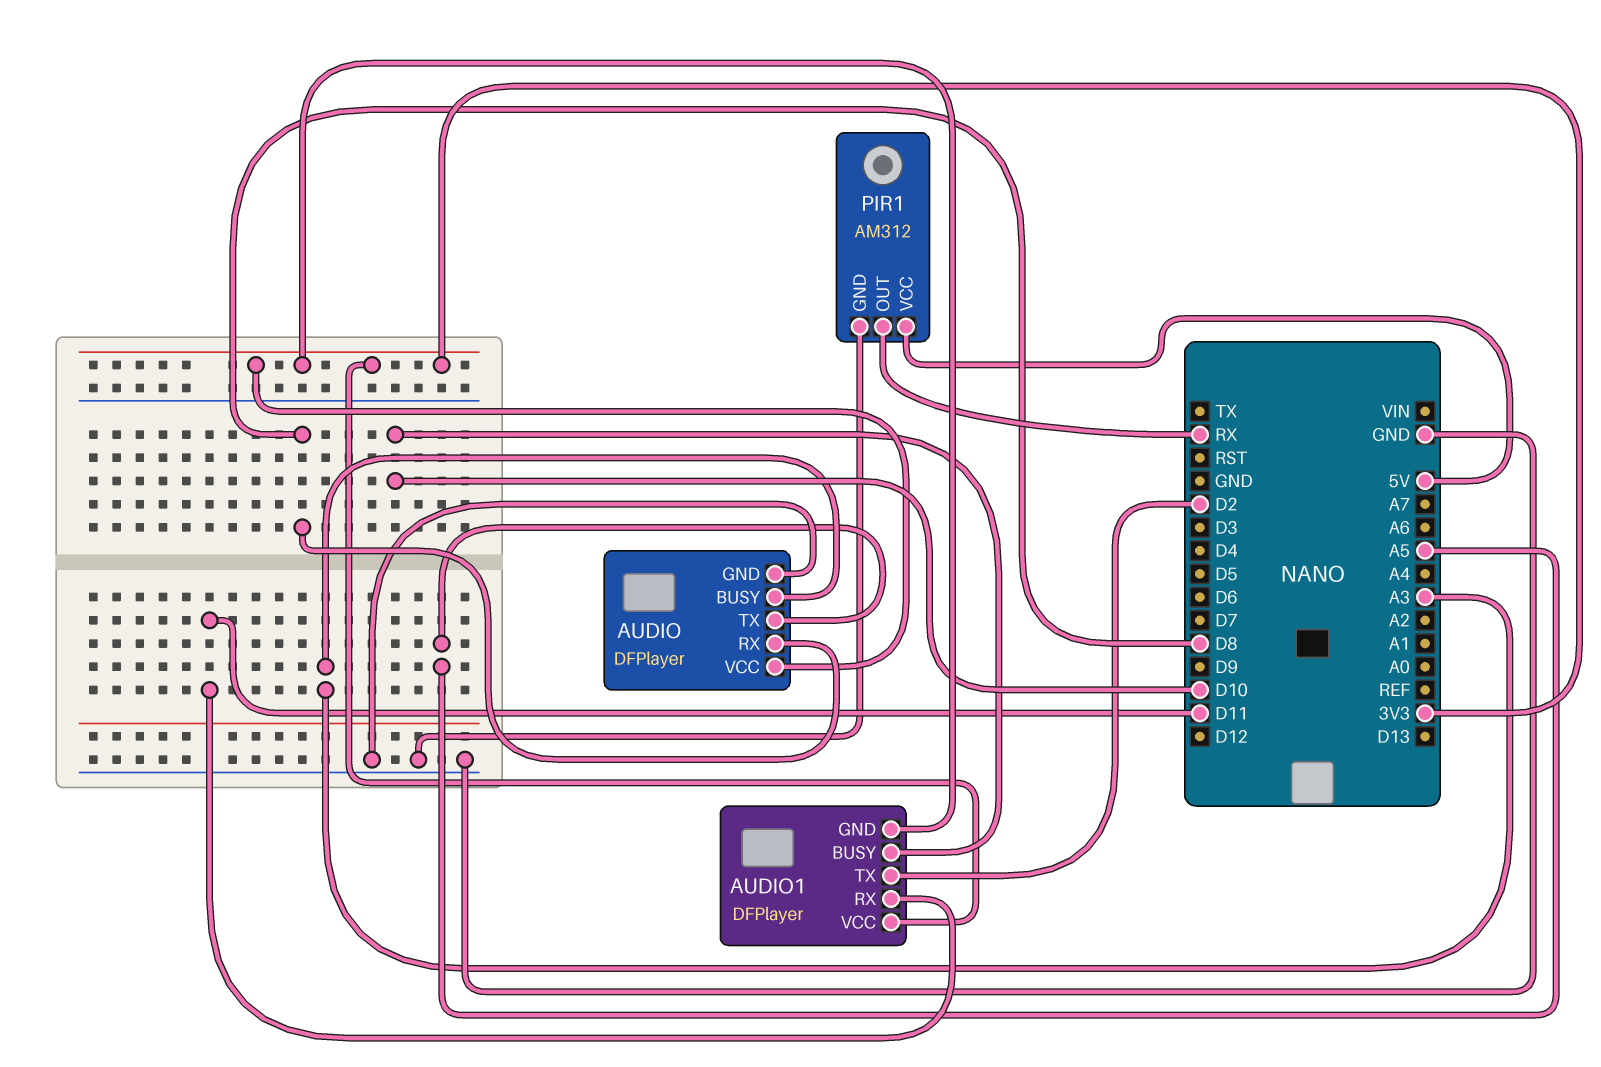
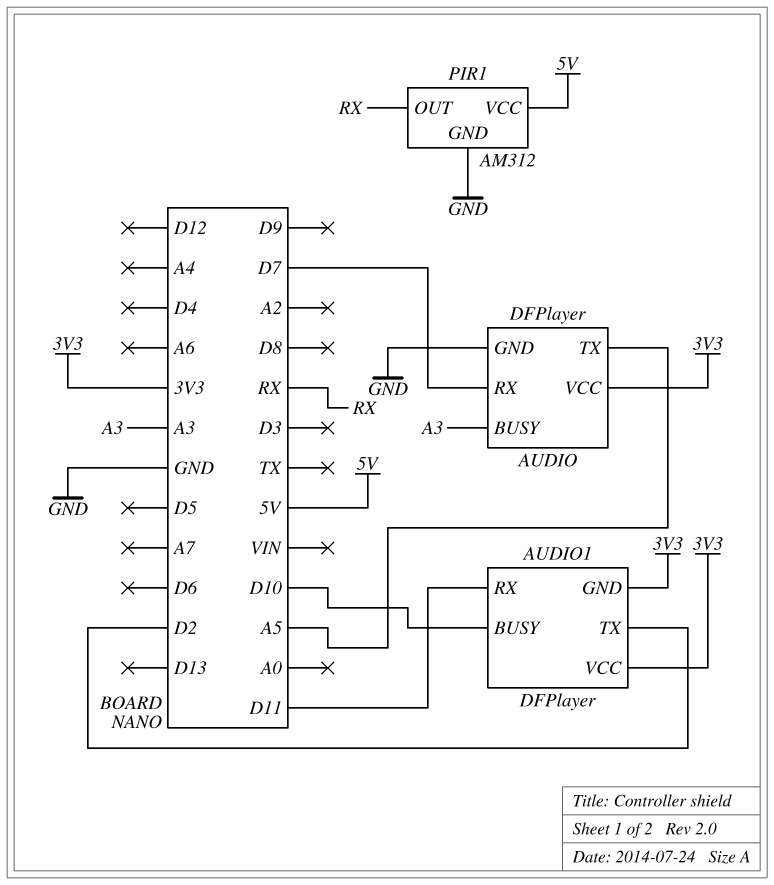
AUDIO pin RX: D8 -> D7

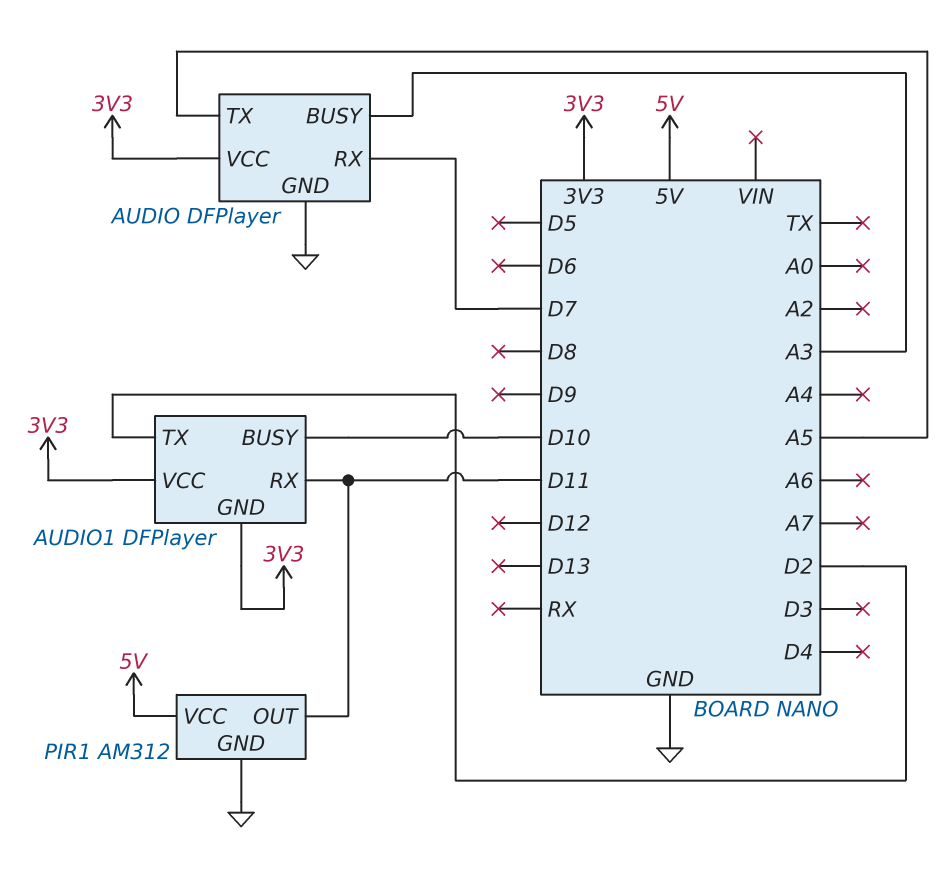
PIR1 pin OUT: RX -> D11

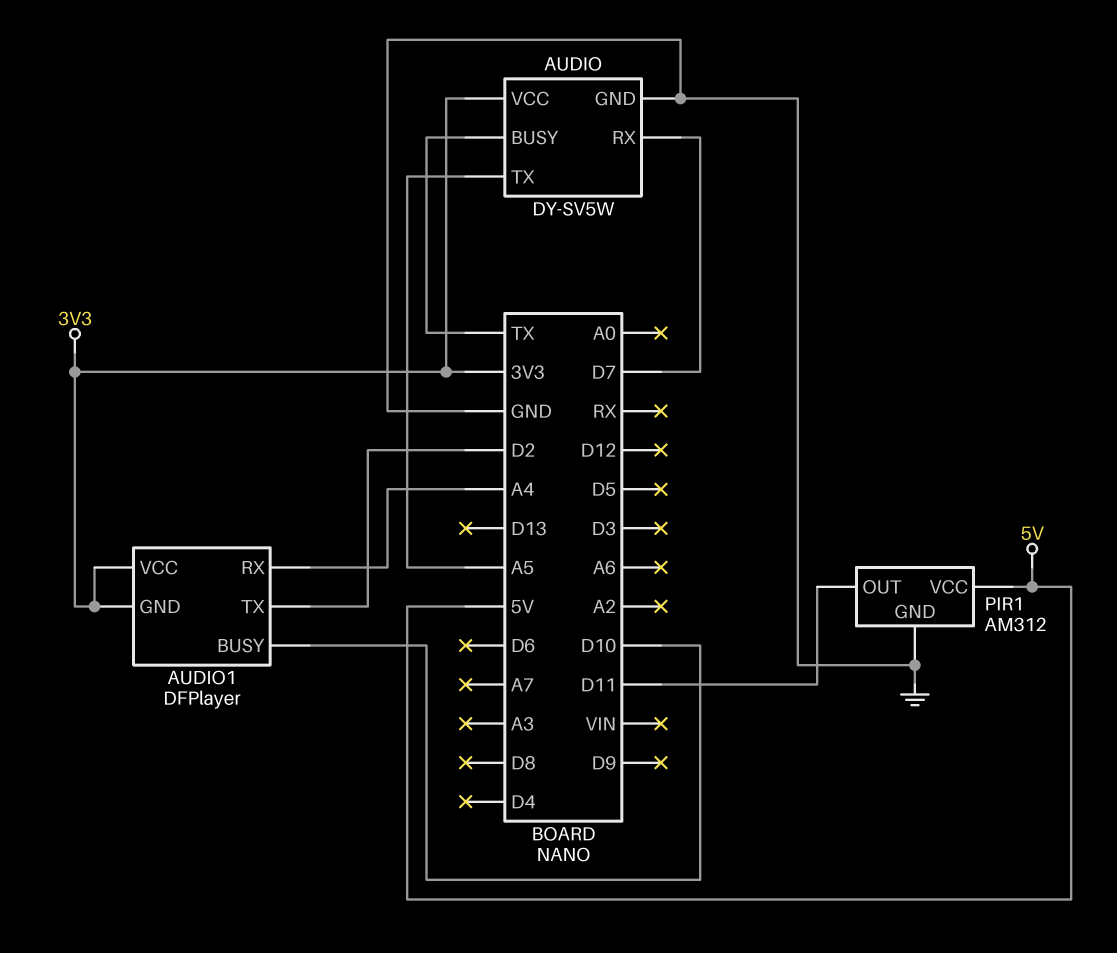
AUDIO: DFPlayer -> DY-SV5W
AUDIO pin BUSY: A3 -> TX
AUDIO1 pin RX: D11 -> A4

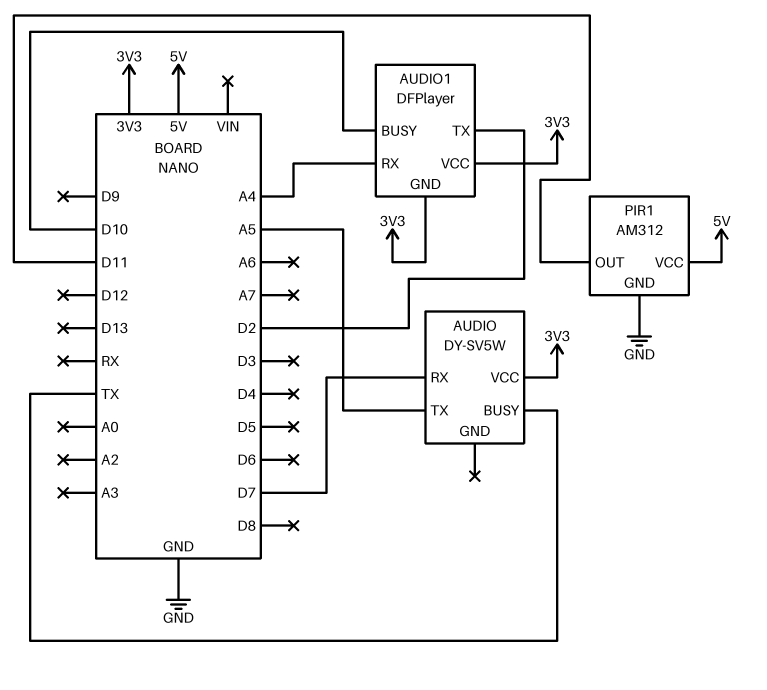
AUDIO pin GND: GND -> none

